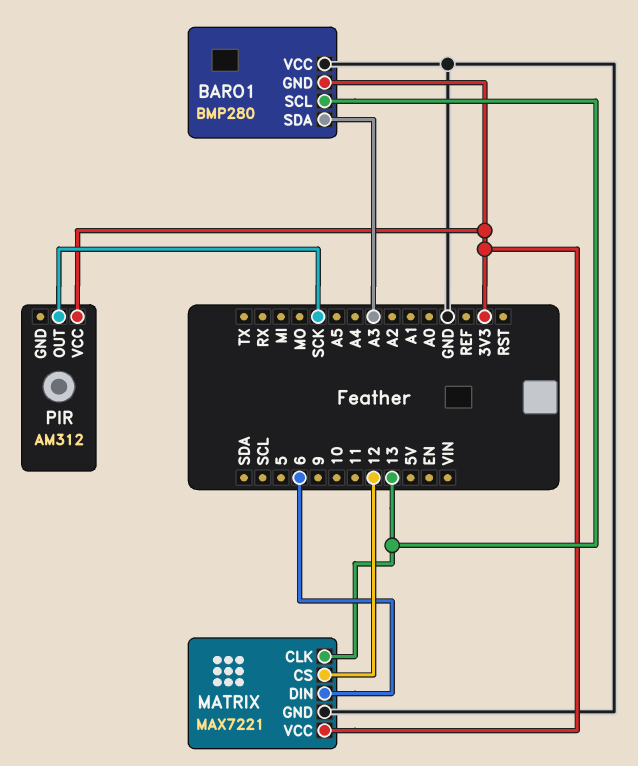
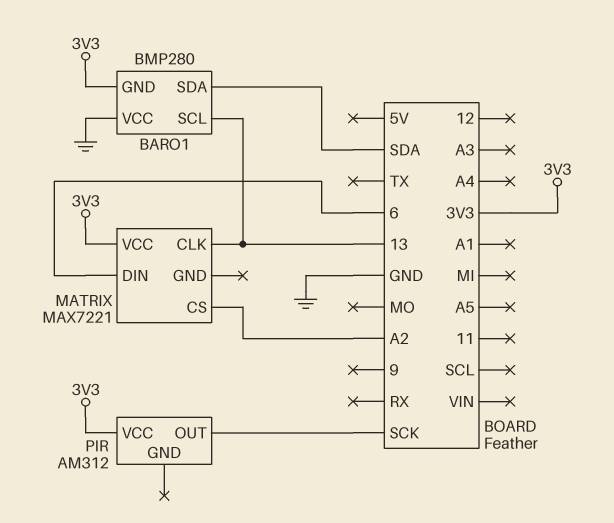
BARO1 pin SDA: A3 -> SDA
MATRIX pin CS: 12 -> A2
MATRIX pin GND: GND -> none

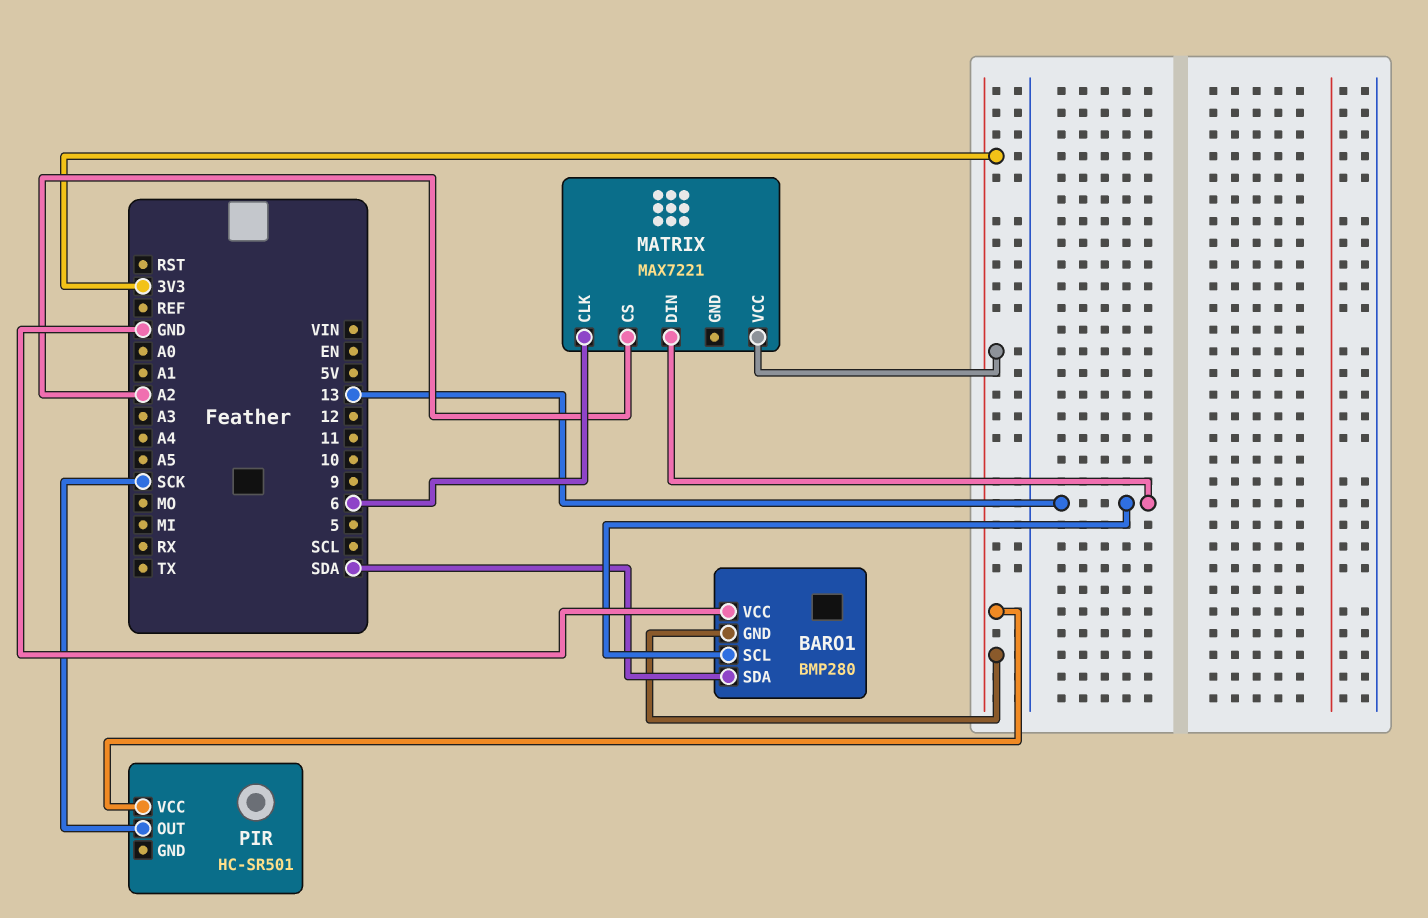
MATRIX pin CLK: 13 -> 6
MATRIX pin DIN: 6 -> 13
PIR: AM312 -> HC-SR501

